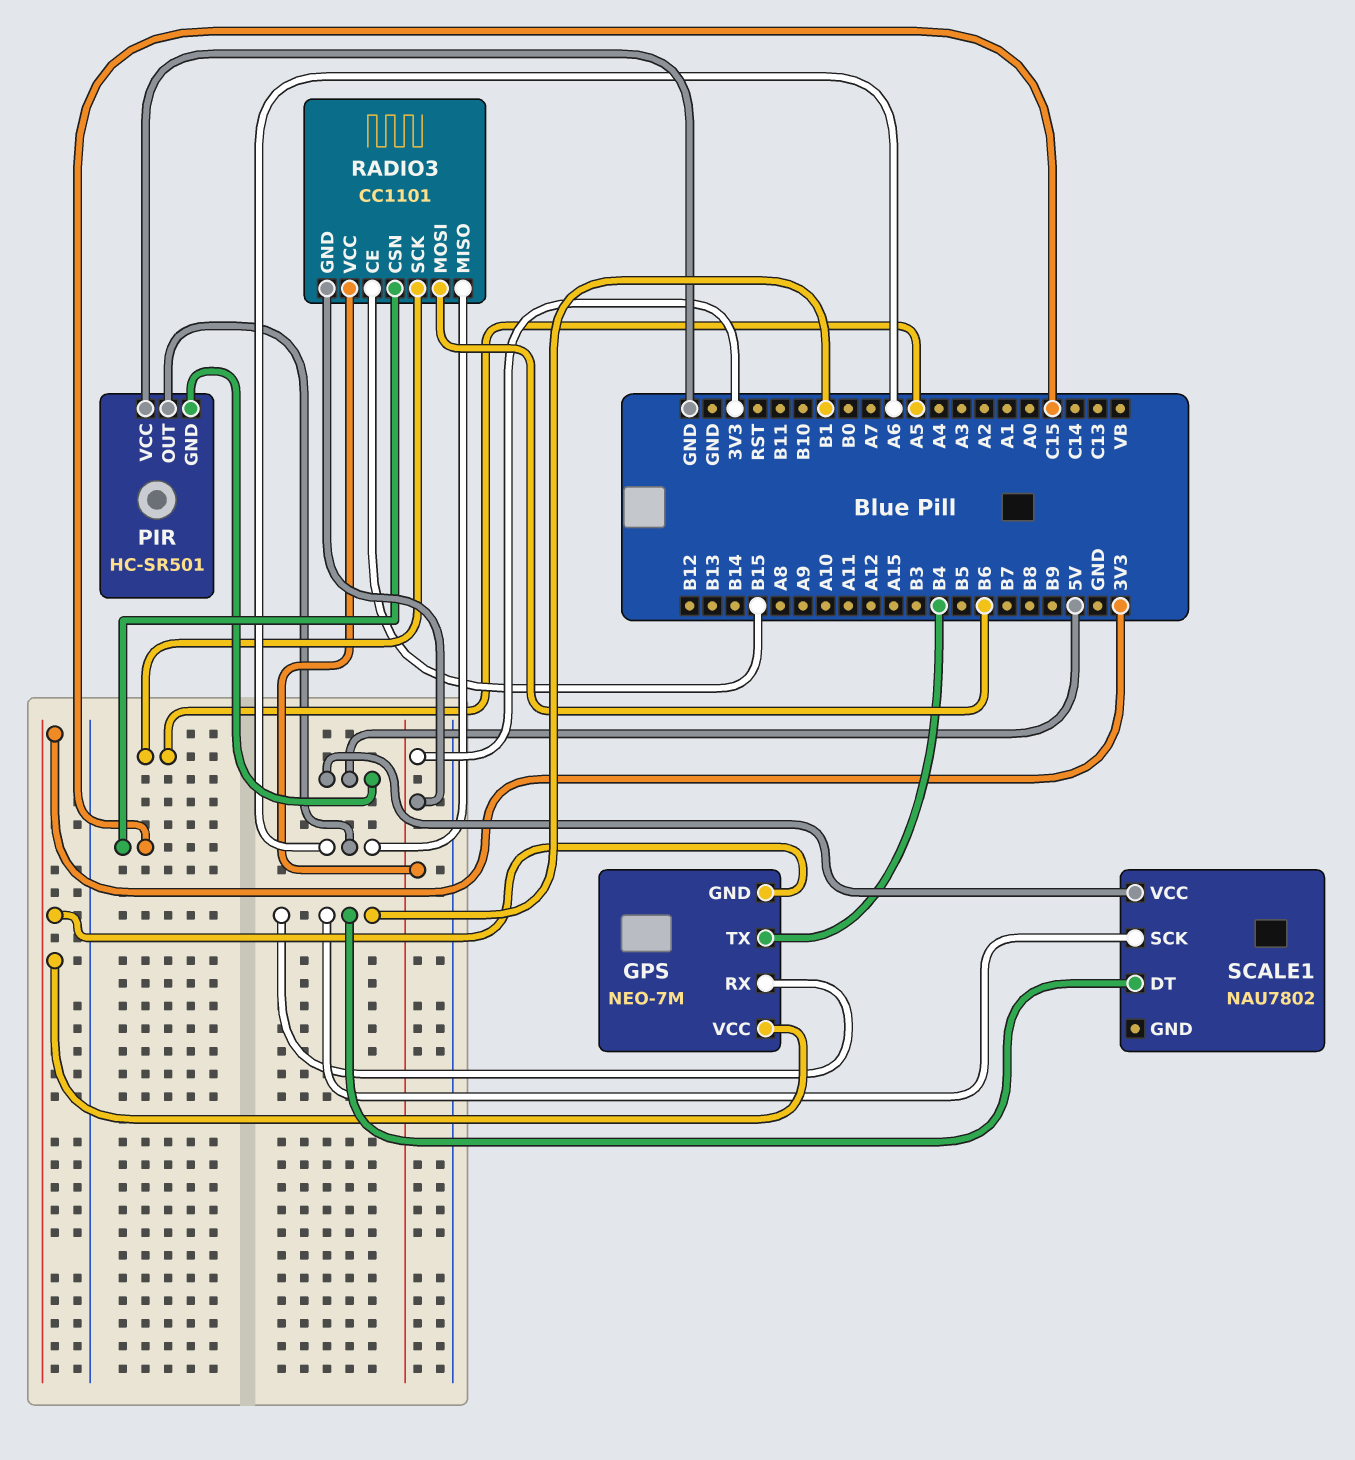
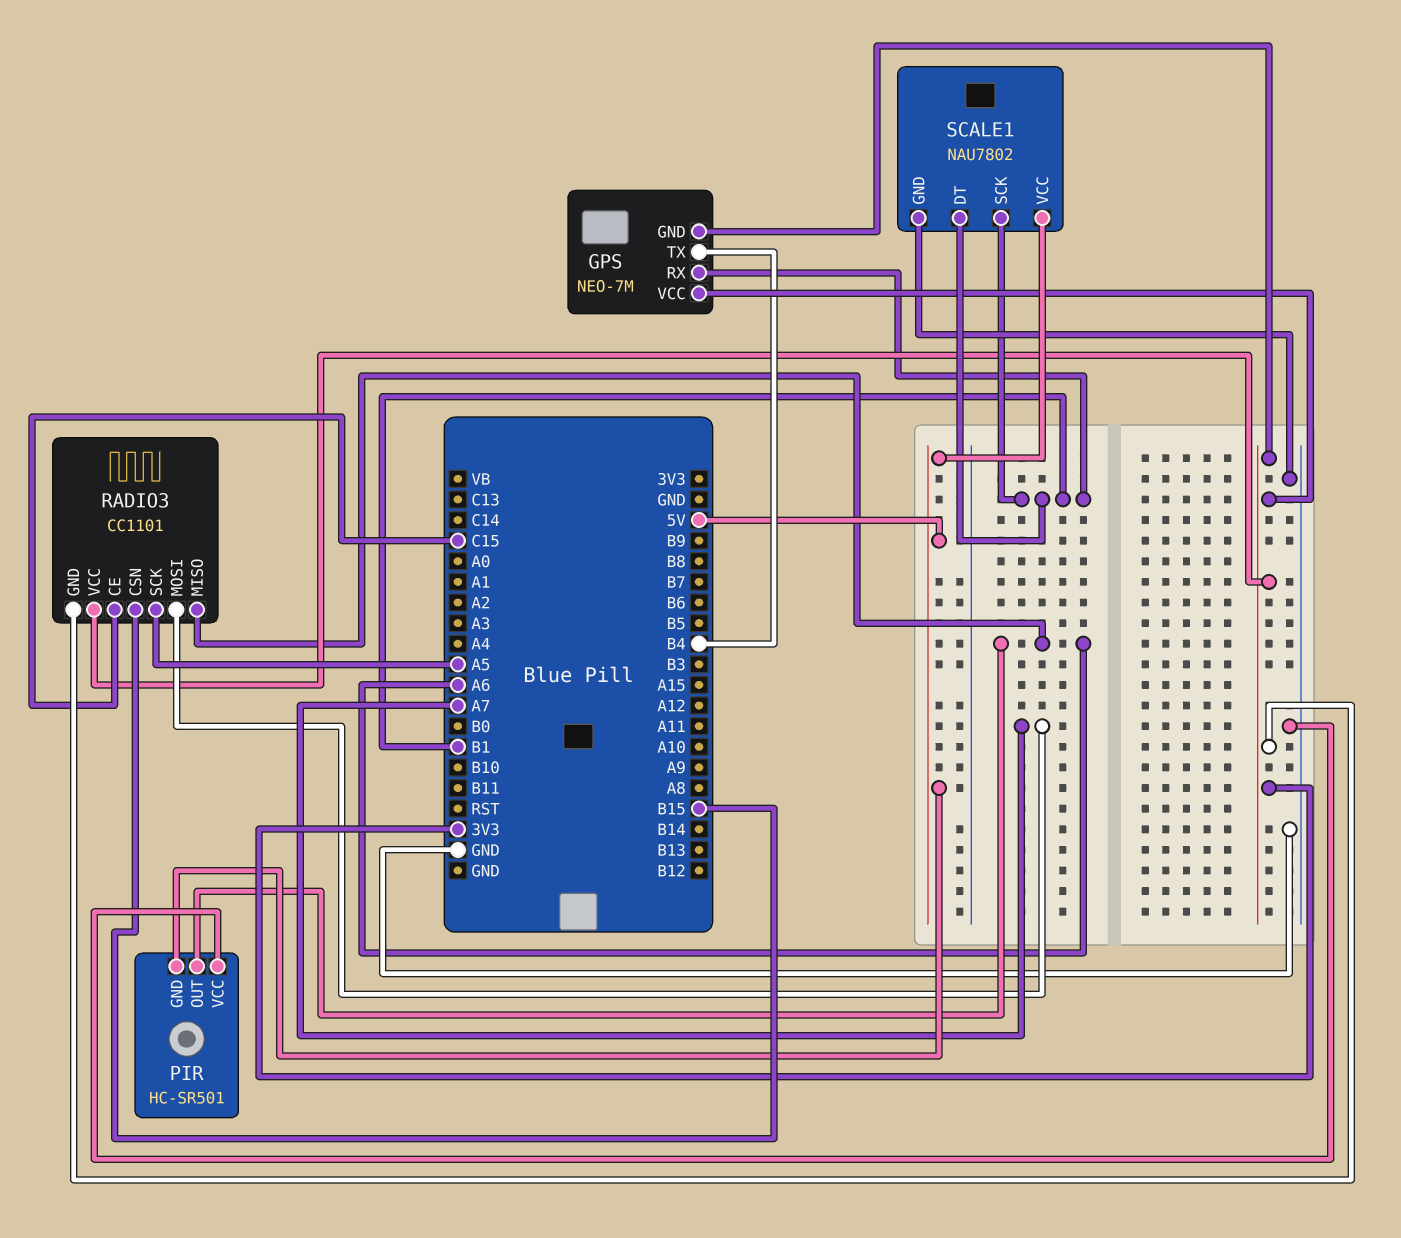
RADIO3 pin CE: B15 -> C15
RADIO3 pin CSN: C15 -> B15
RADIO3 pin MOSI: B6 -> A7
SCALE1 pin GND: none -> GND

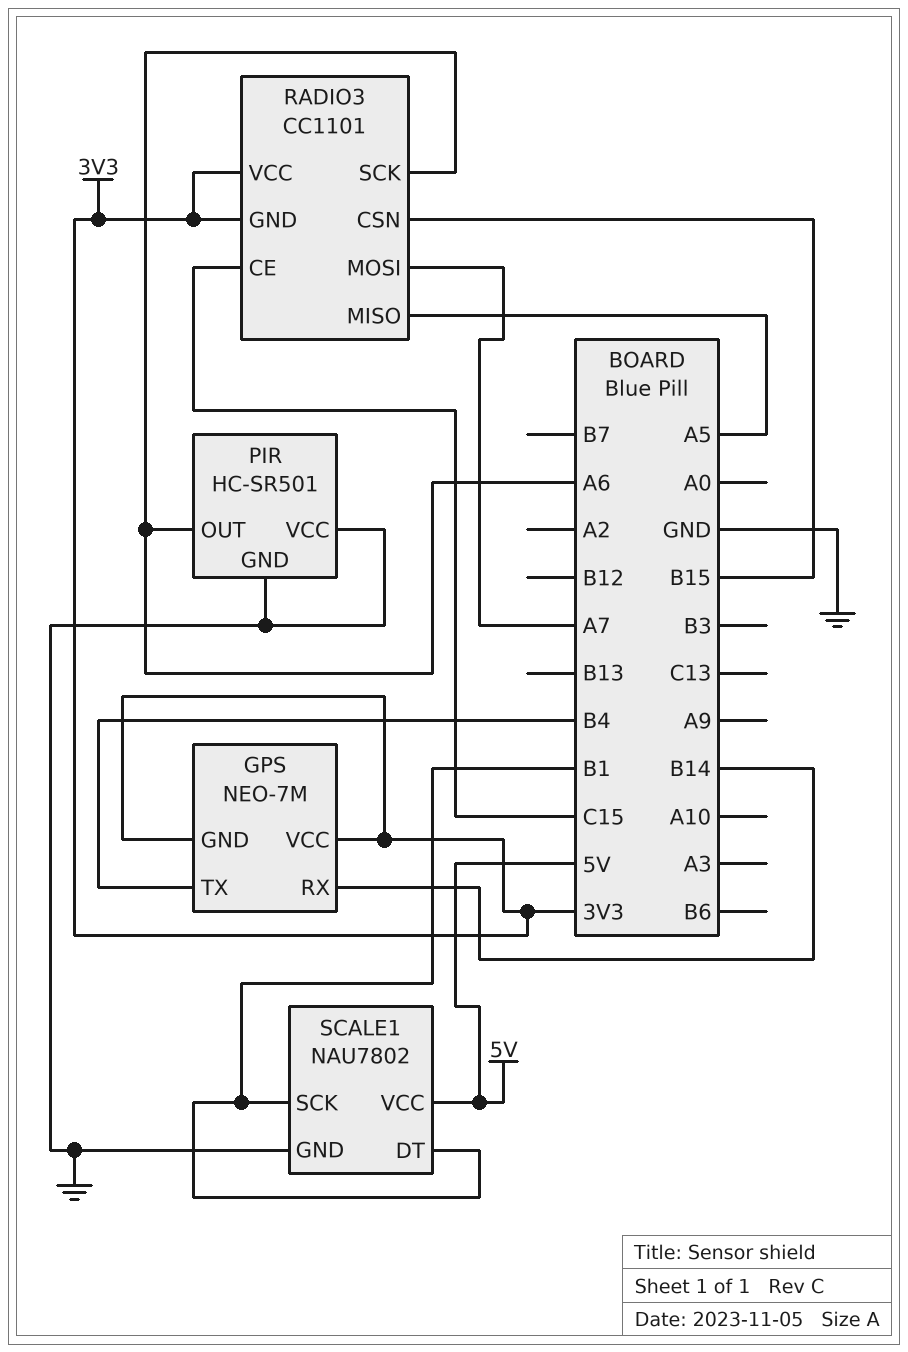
GPS pin RX: B1 -> B14
PIR pin GND: 5V -> GND
RADIO3 pin MISO: A6 -> A5
RADIO3 pin SCK: A5 -> A6

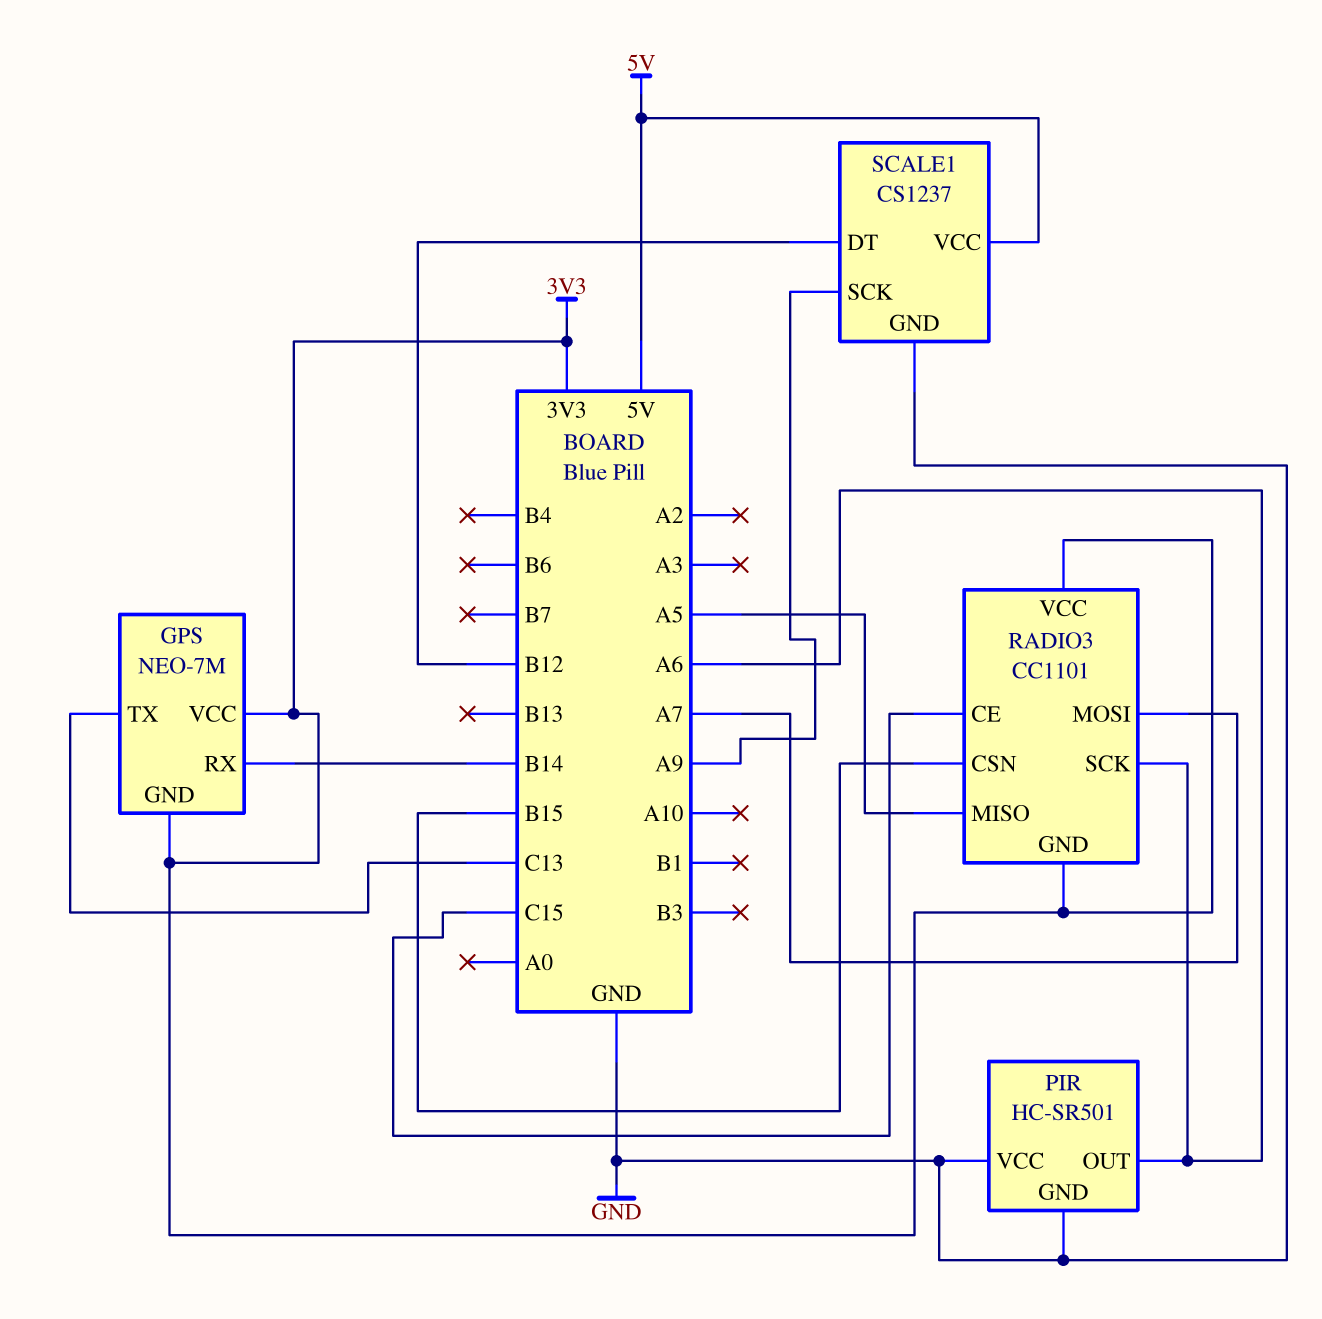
GPS pin TX: B4 -> C13
SCALE1: NAU7802 -> CS1237
SCALE1 pin DT: B1 -> B12
SCALE1 pin SCK: B1 -> A9

